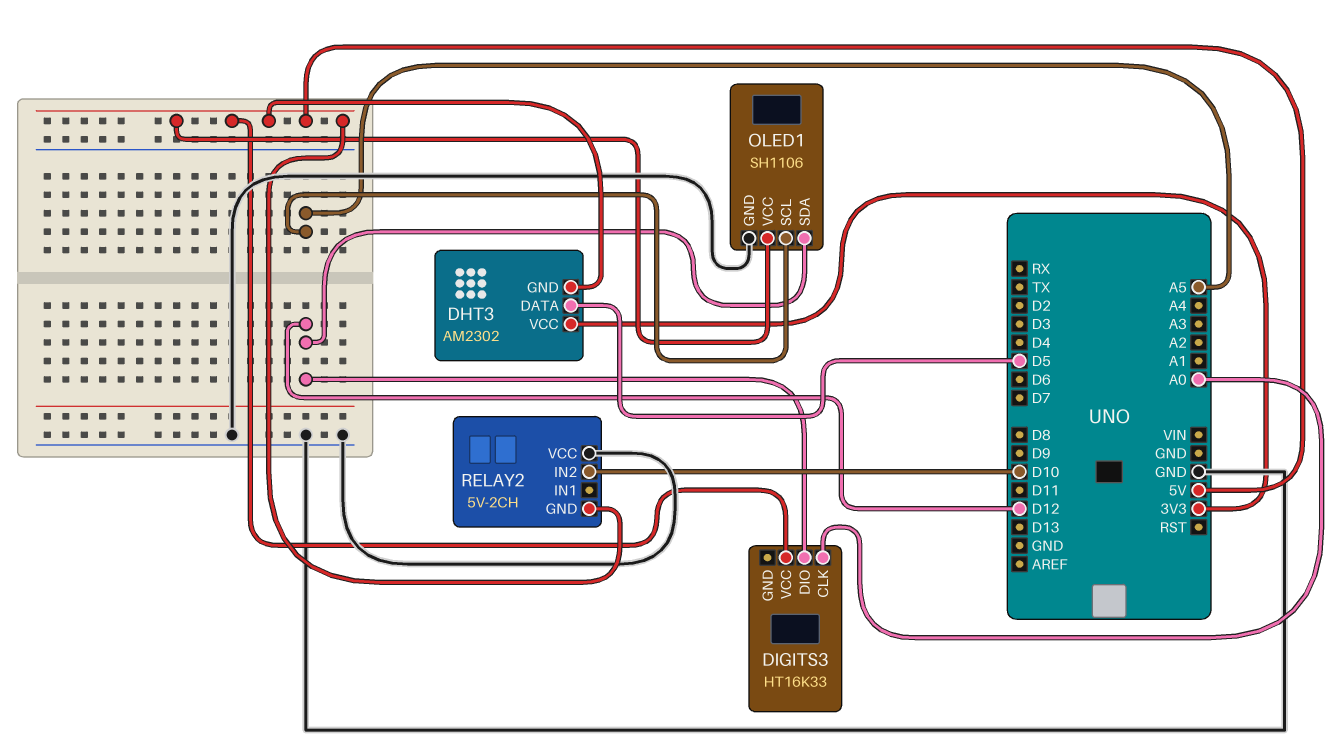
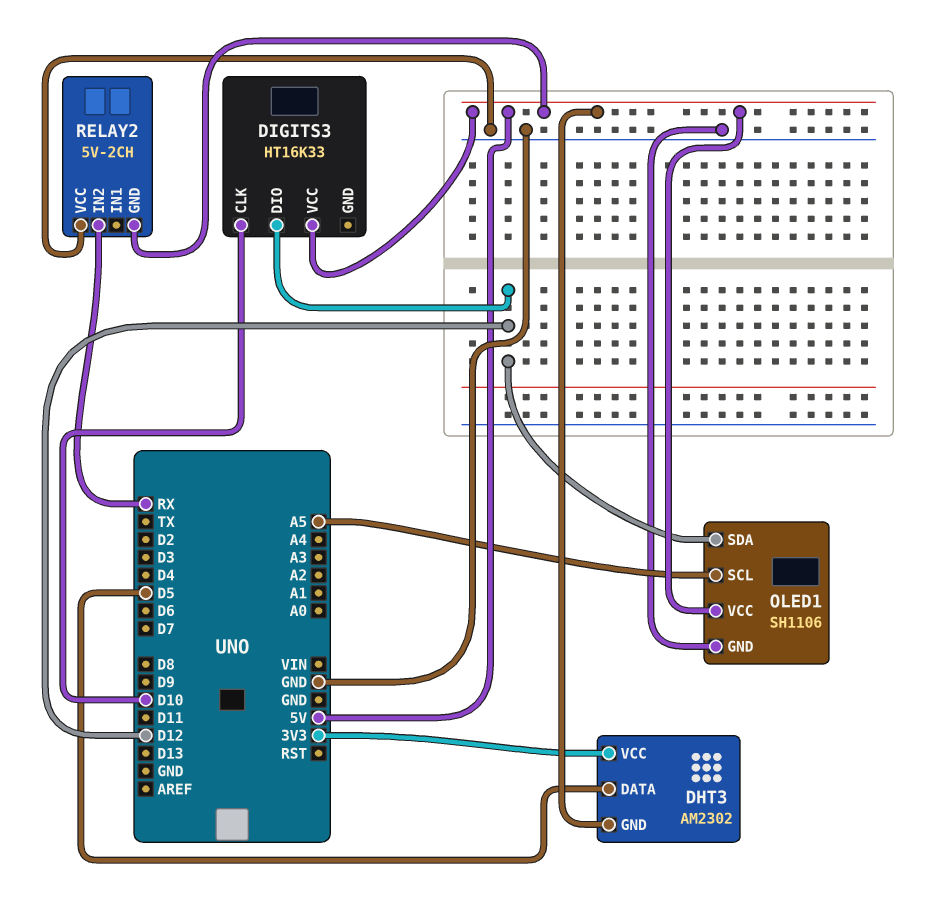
DIGITS3 pin CLK: A0 -> D10
RELAY2 pin IN2: D10 -> RX

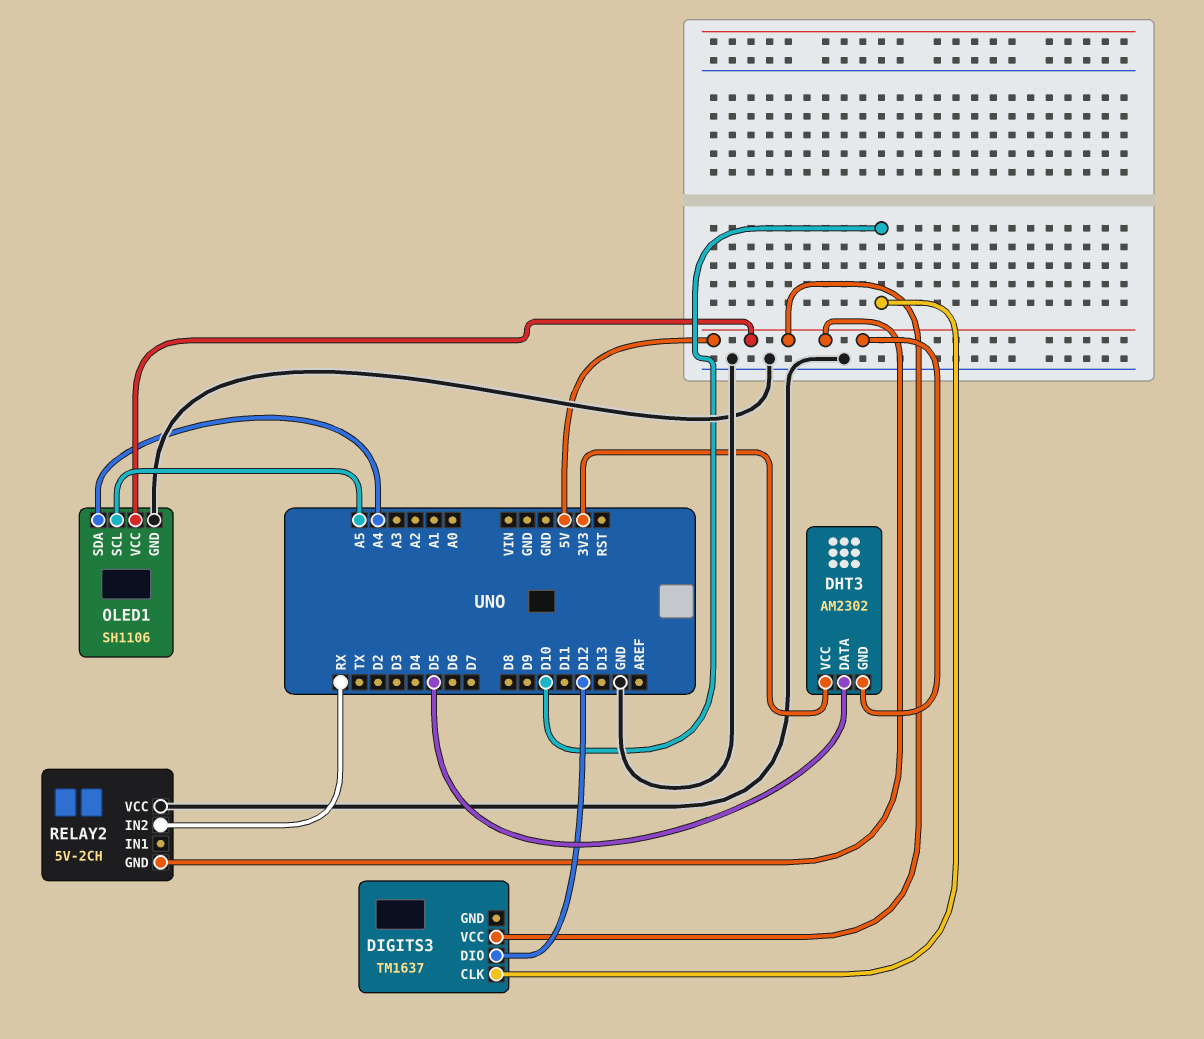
DIGITS3: HT16K33 -> TM1637
OLED1 pin SDA: D12 -> A4

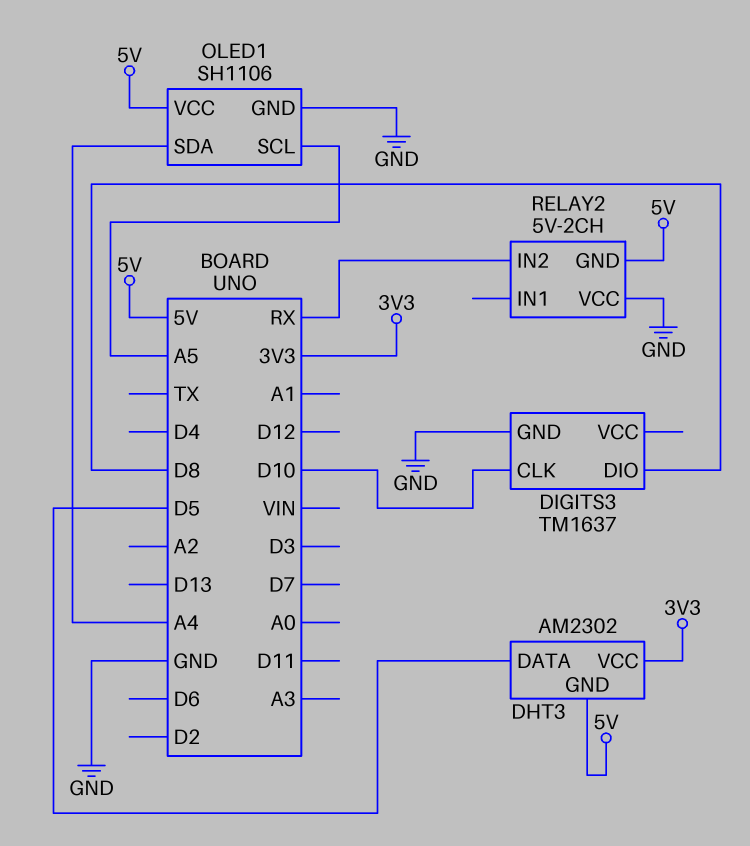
DIGITS3 pin DIO: D12 -> D8
DIGITS3 pin GND: none -> GND
DIGITS3 pin VCC: 5V -> none

